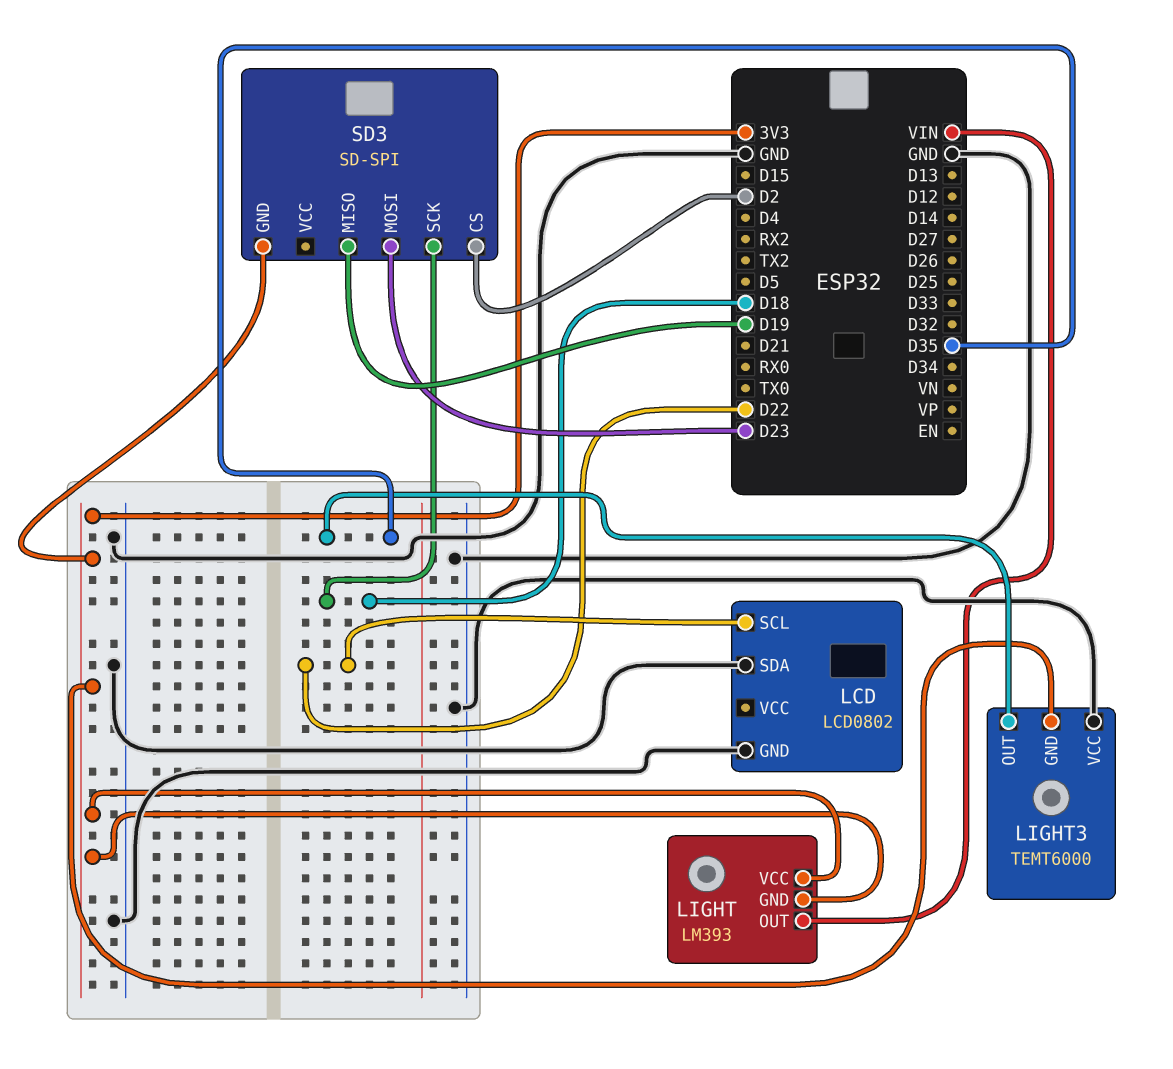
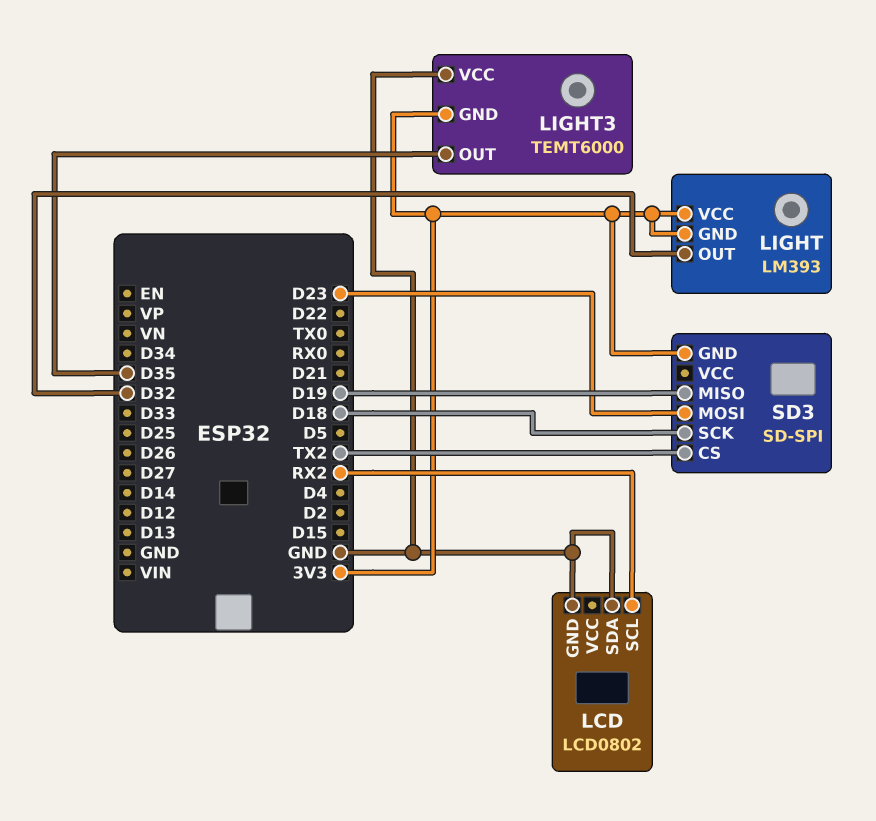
LCD pin SCL: D22 -> RX2
LIGHT pin OUT: VIN -> D32
SD3 pin CS: D2 -> TX2

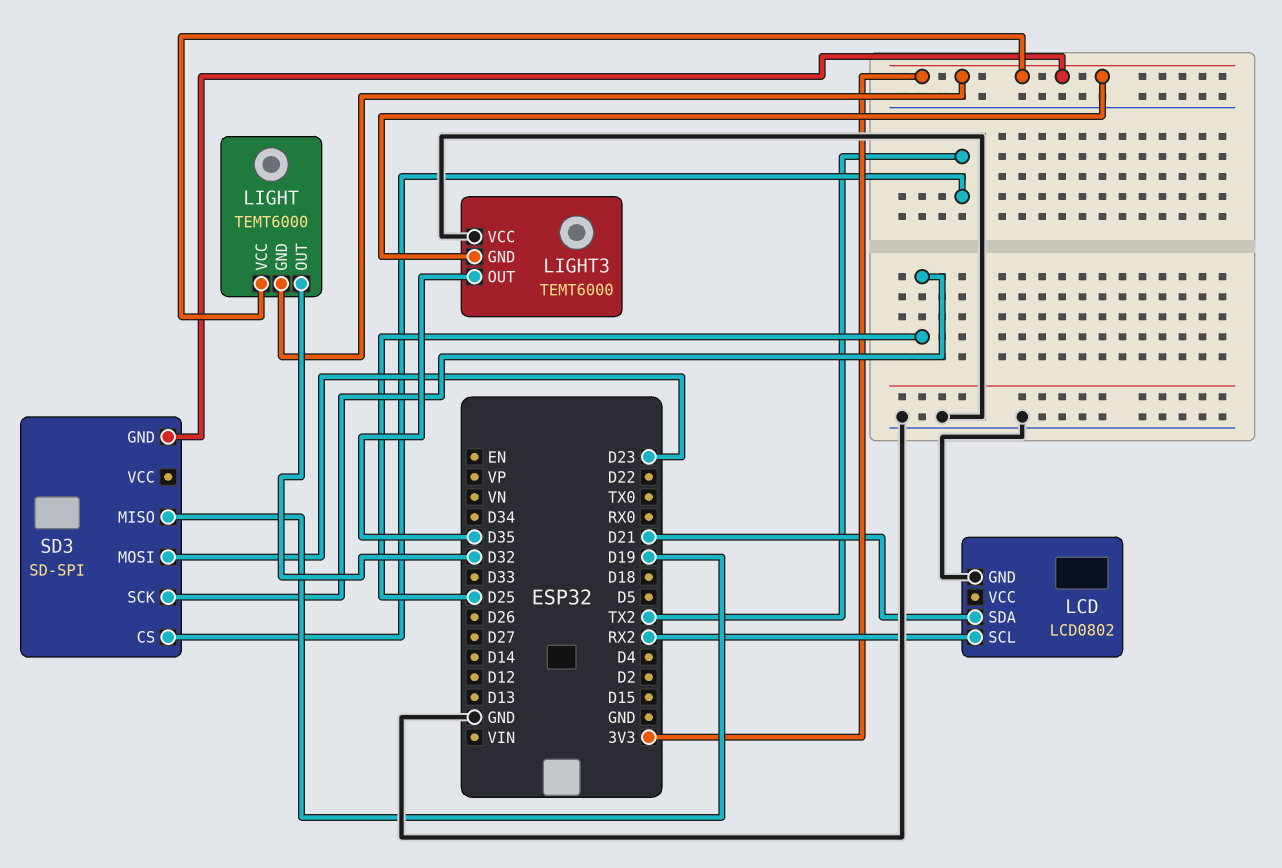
LCD pin SDA: GND -> D21
LIGHT: LM393 -> TEMT6000
SD3 pin SCK: D18 -> D25

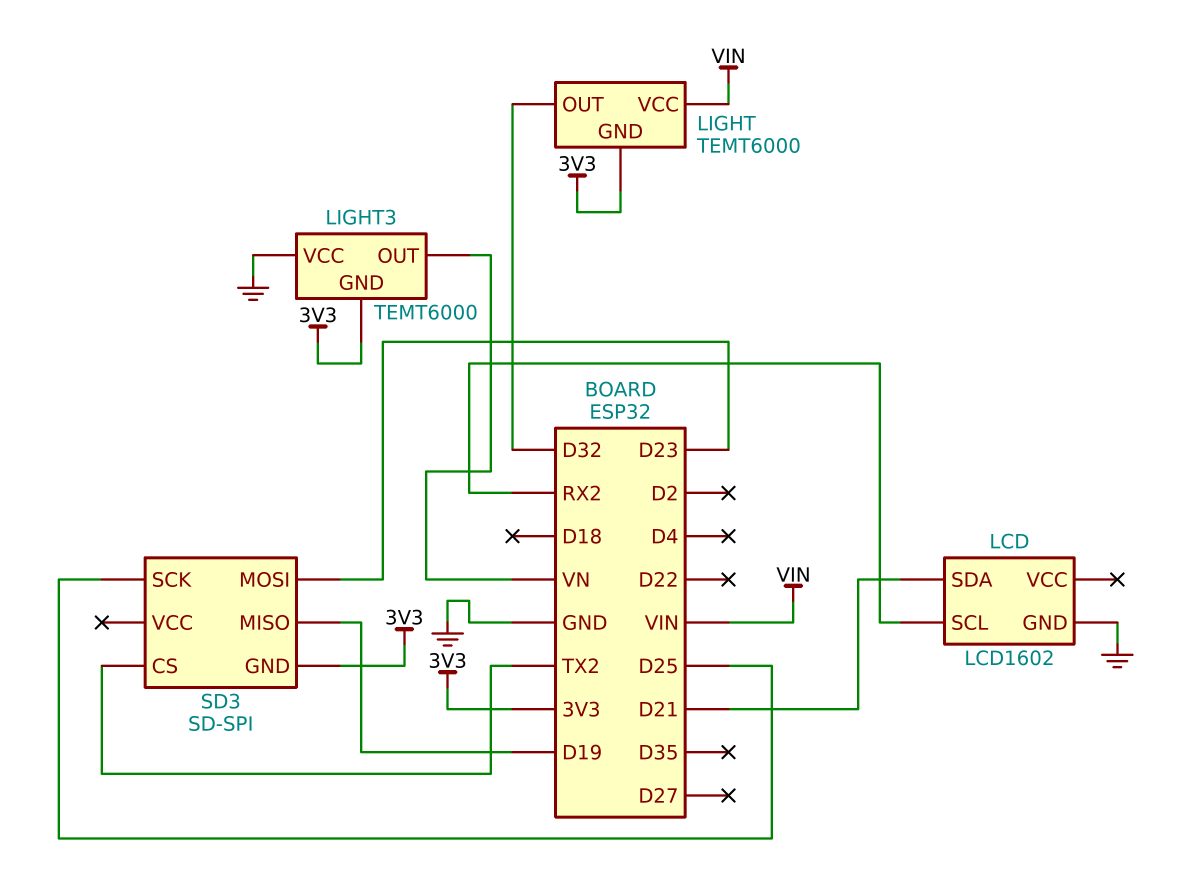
LCD: LCD0802 -> LCD1602
LIGHT pin VCC: 3V3 -> VIN
LIGHT3 pin OUT: D35 -> VN

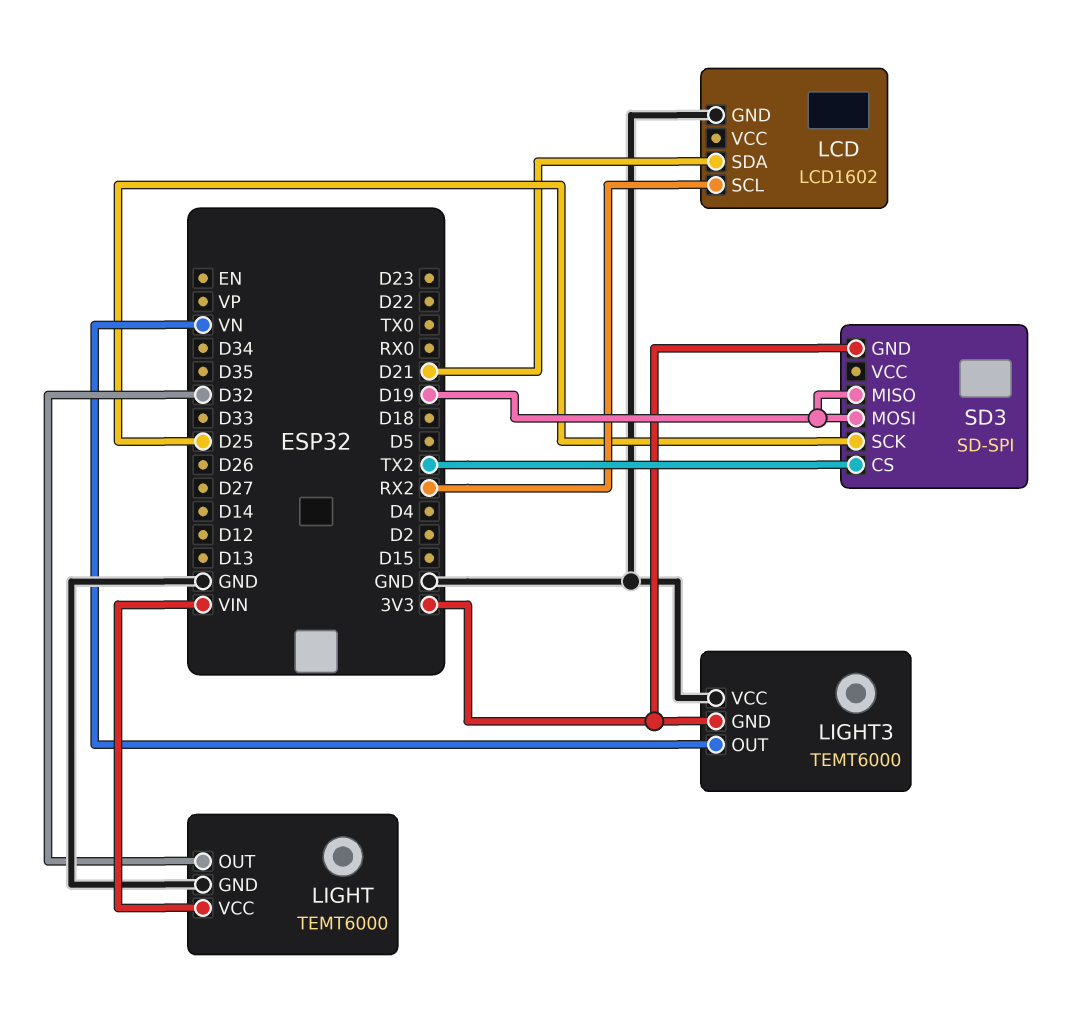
LIGHT pin GND: 3V3 -> GND
SD3 pin MOSI: D23 -> D19

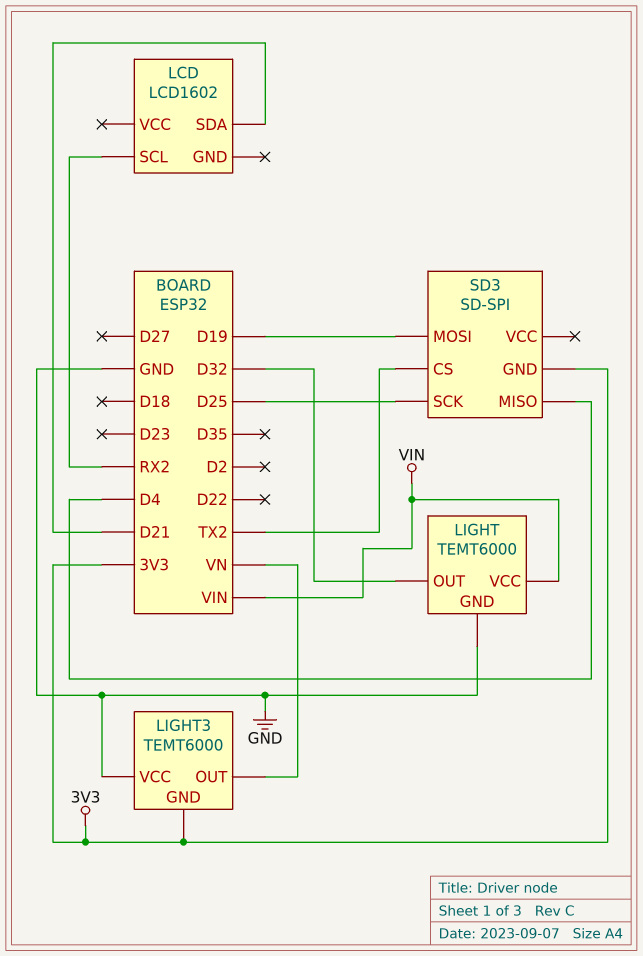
LCD pin GND: GND -> none
SD3 pin MISO: D19 -> D4

